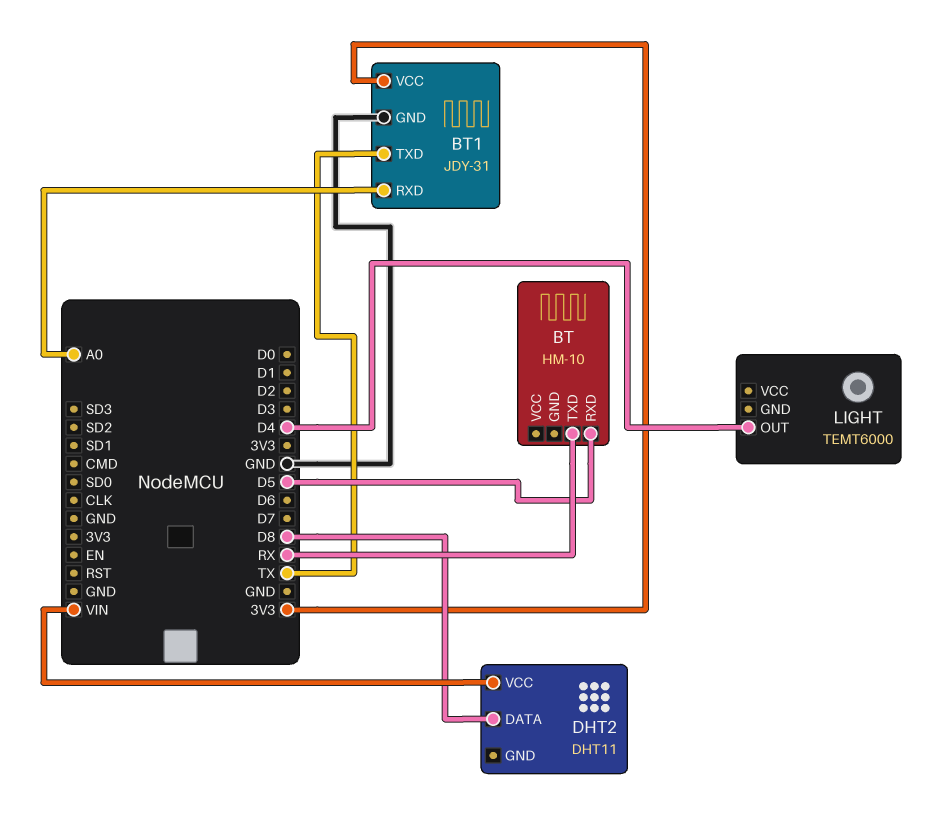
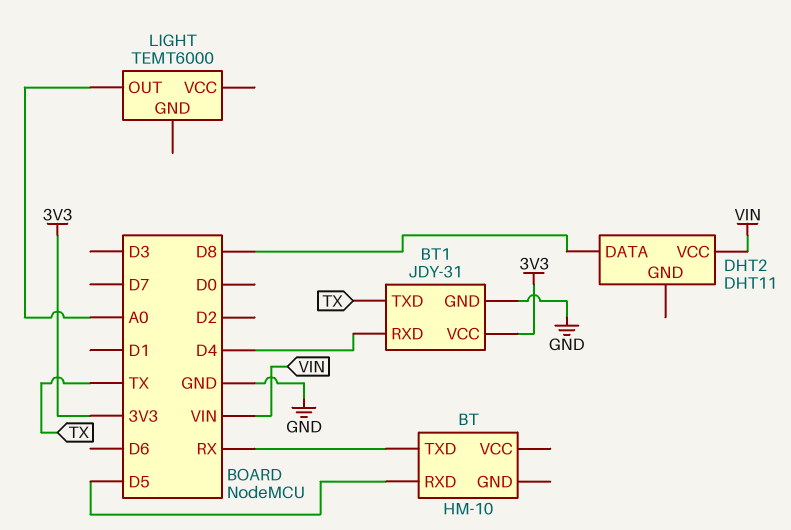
BT1 pin RXD: A0 -> D4
LIGHT pin OUT: D4 -> A0

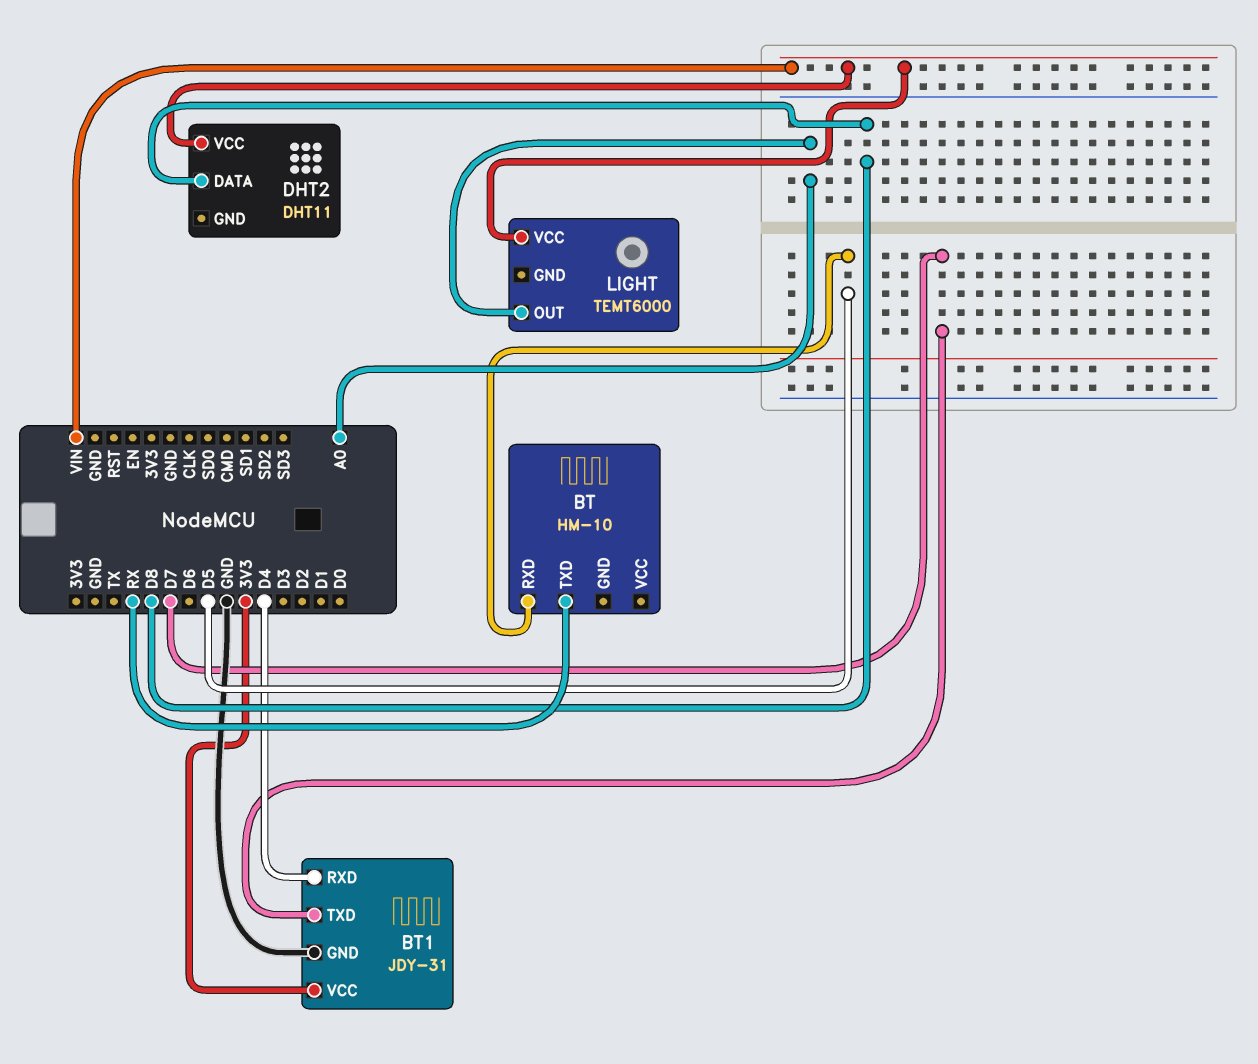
BT1 pin TXD: TX -> D7
LIGHT pin VCC: none -> VIN

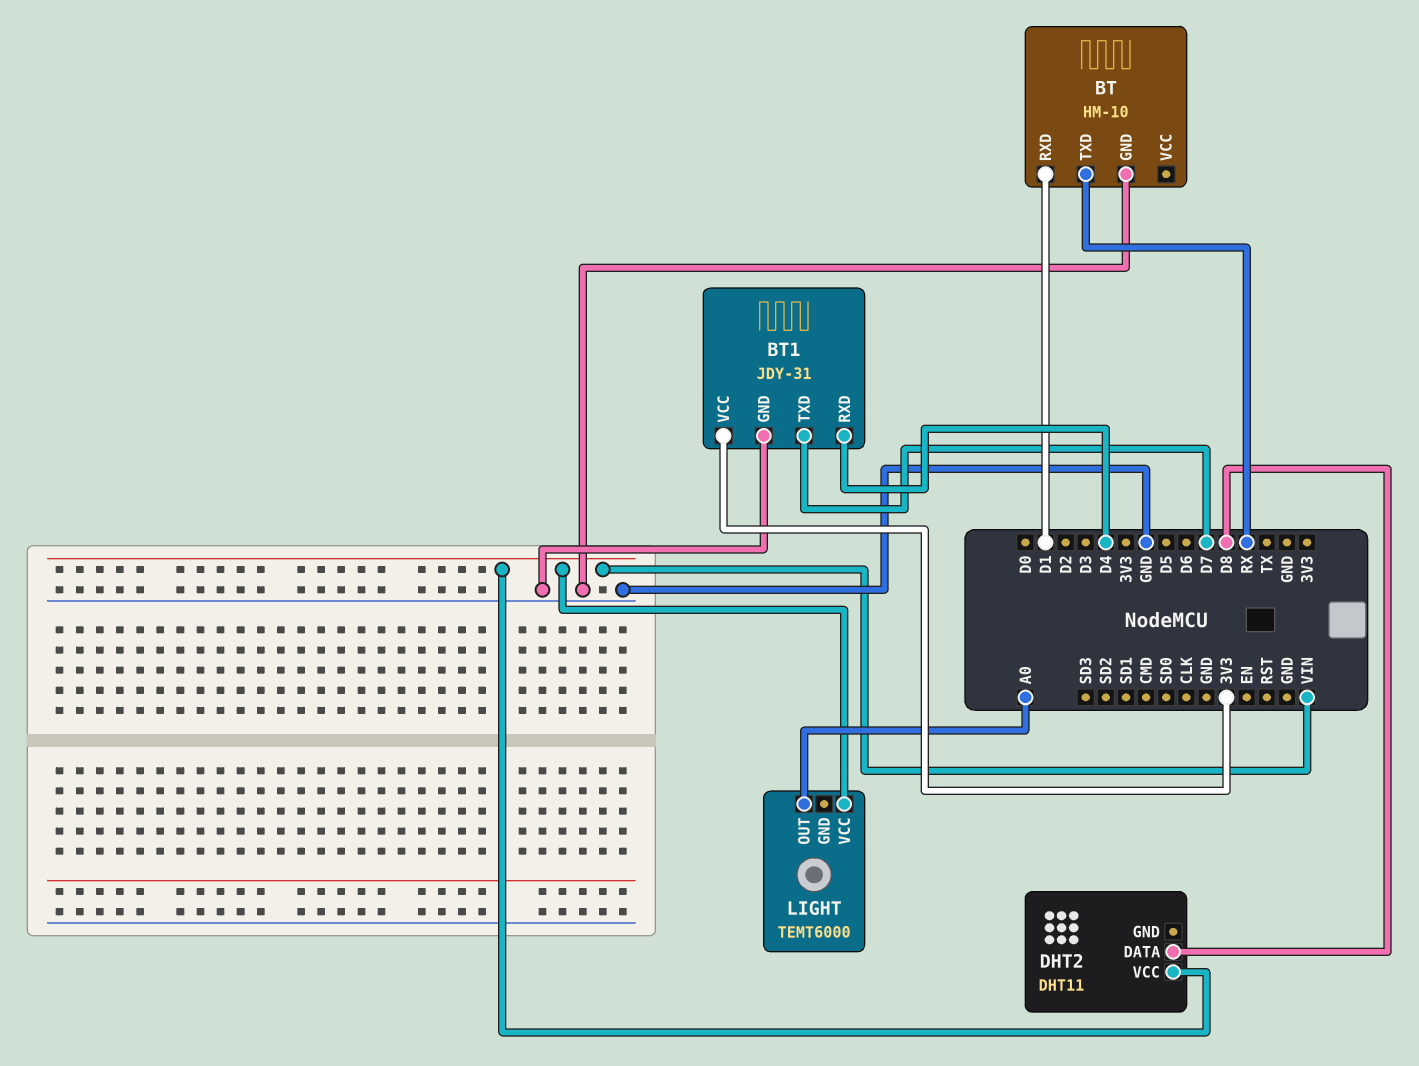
BT pin GND: none -> GND
BT pin RXD: D5 -> D1

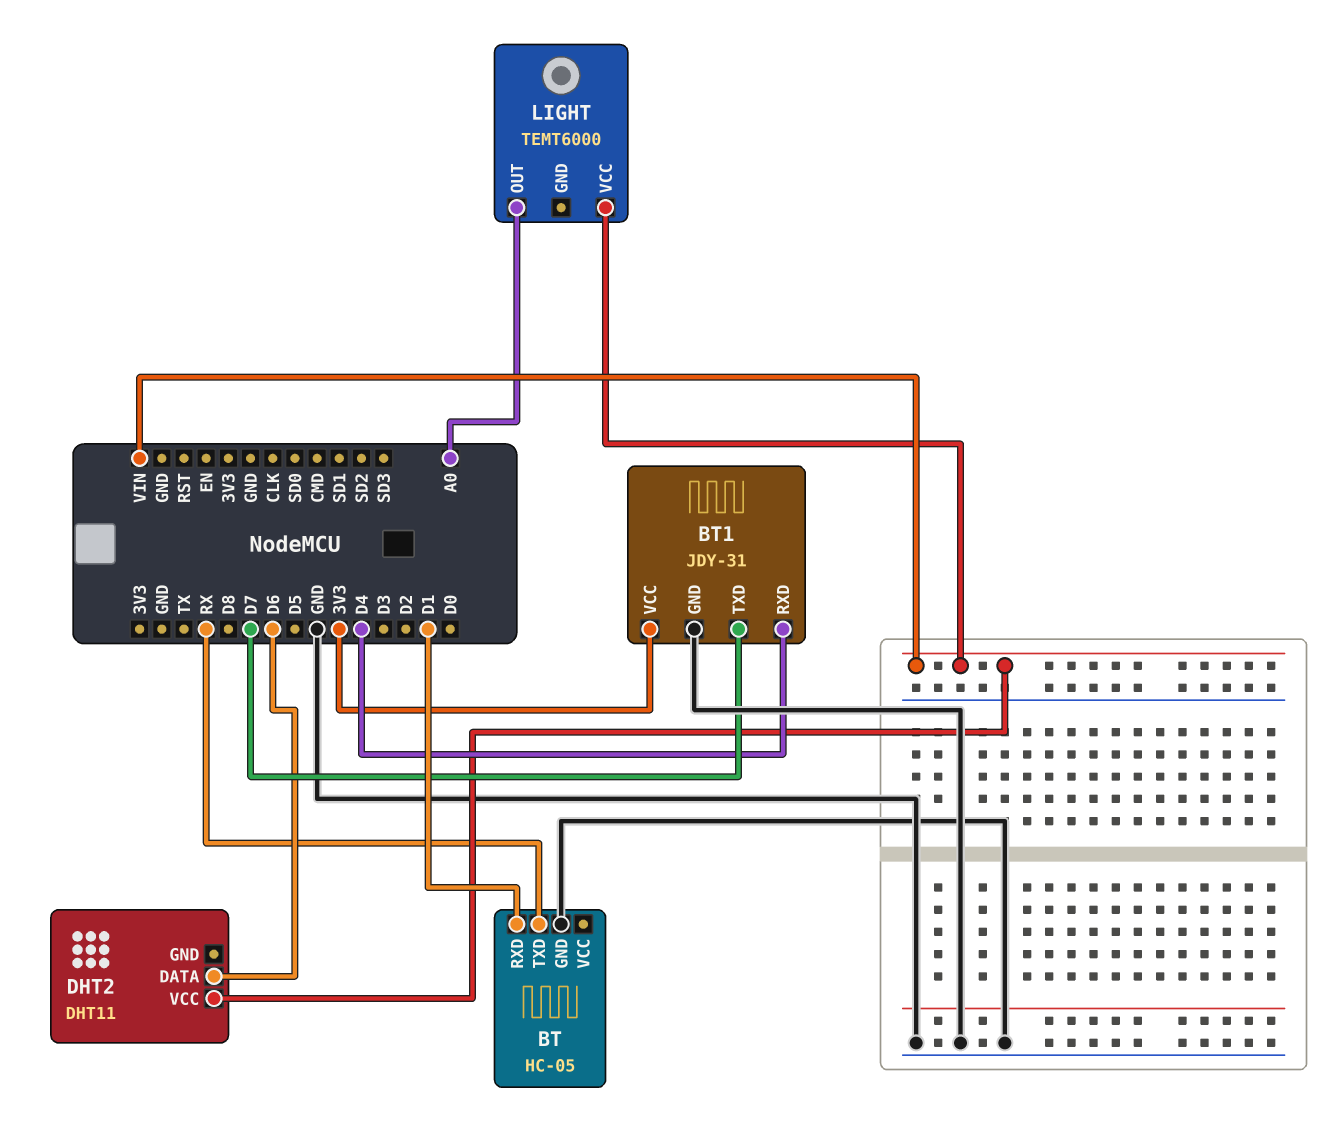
BT: HM-10 -> HC-05
DHT2 pin DATA: D8 -> D6

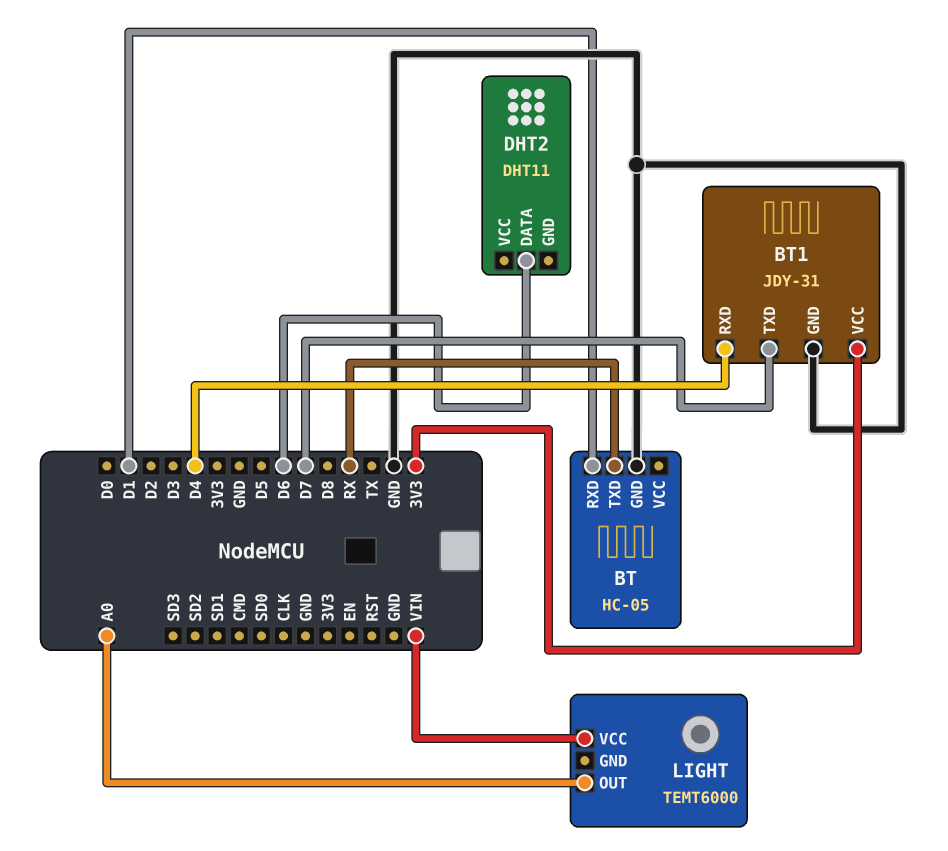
DHT2 pin VCC: VIN -> none

